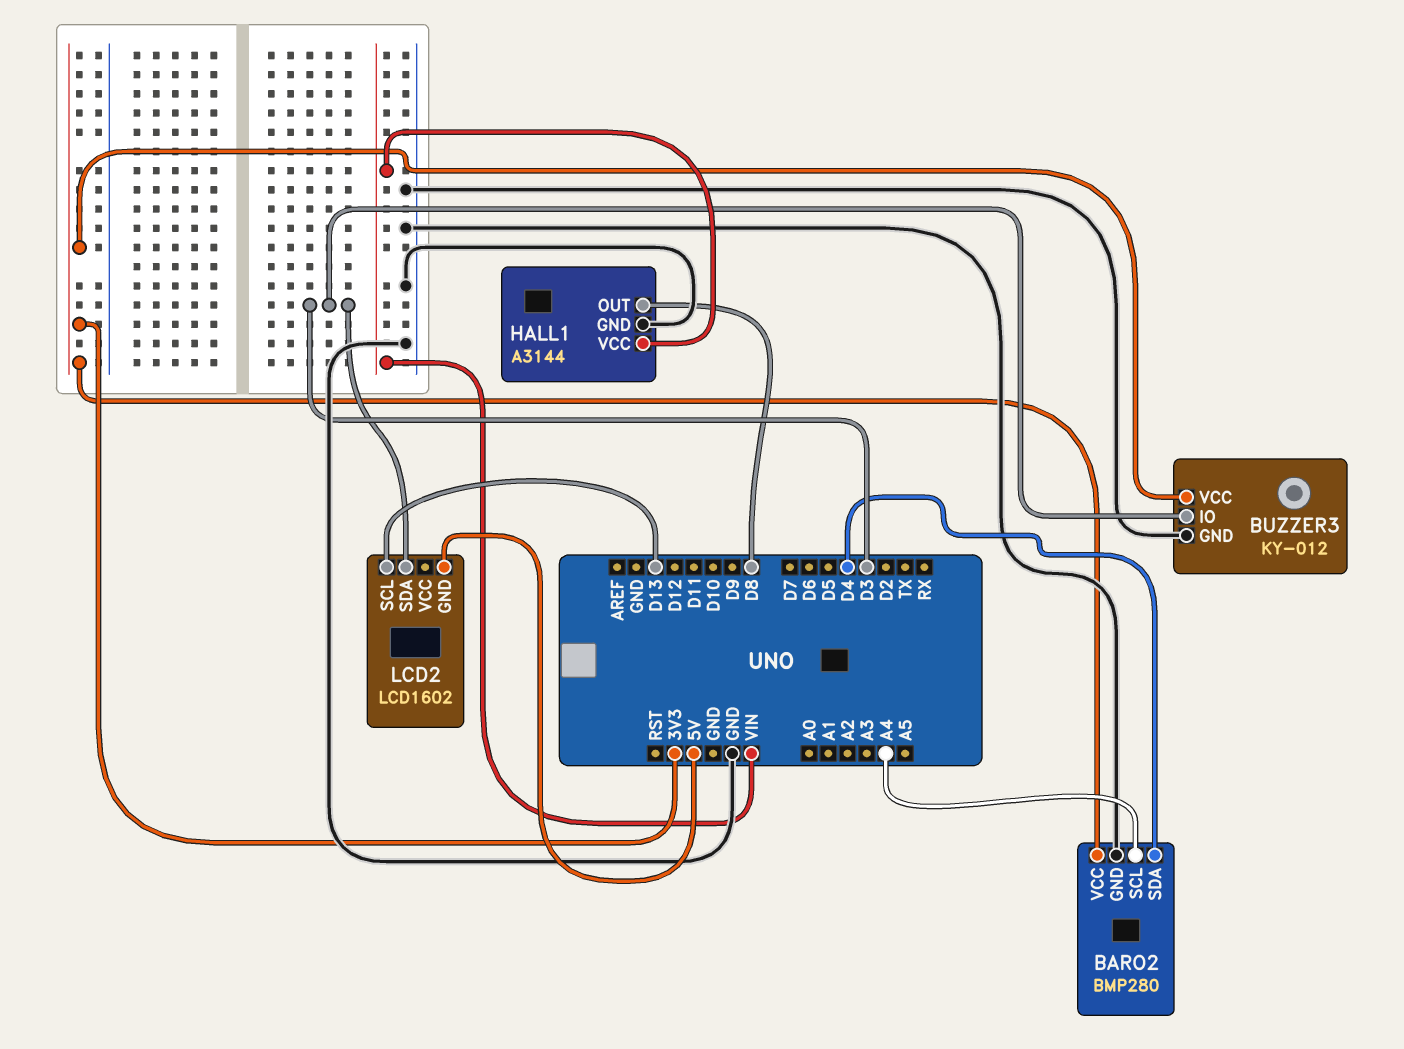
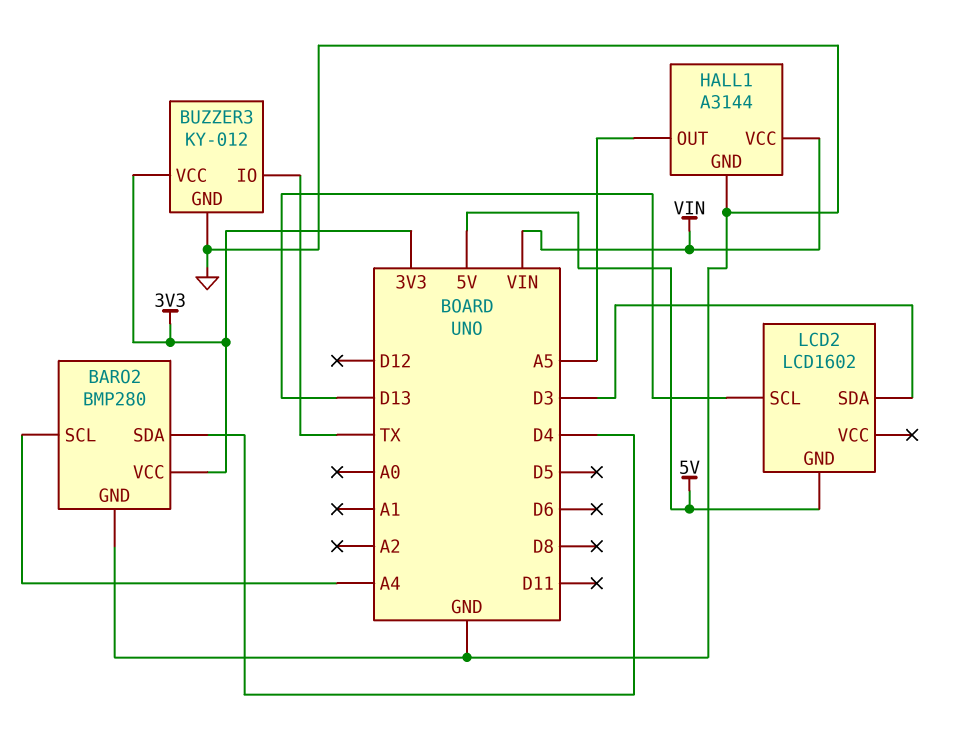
BUZZER3 pin IO: D3 -> TX
HALL1 pin OUT: D8 -> A5

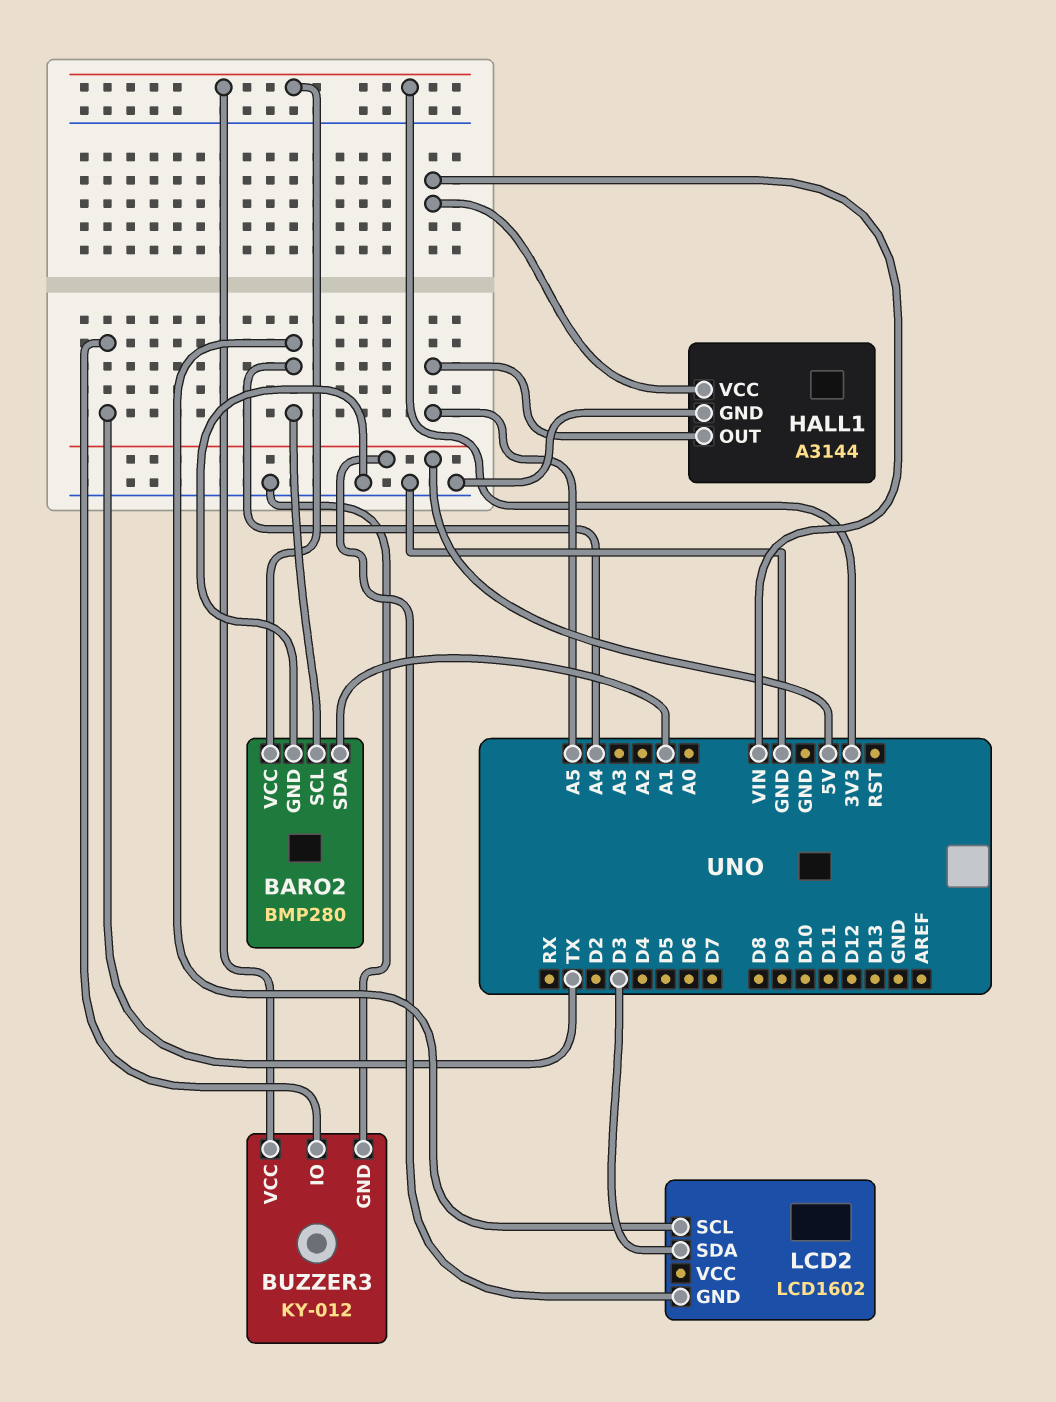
BARO2 pin SDA: D4 -> A1
LCD2 pin SCL: D13 -> A4

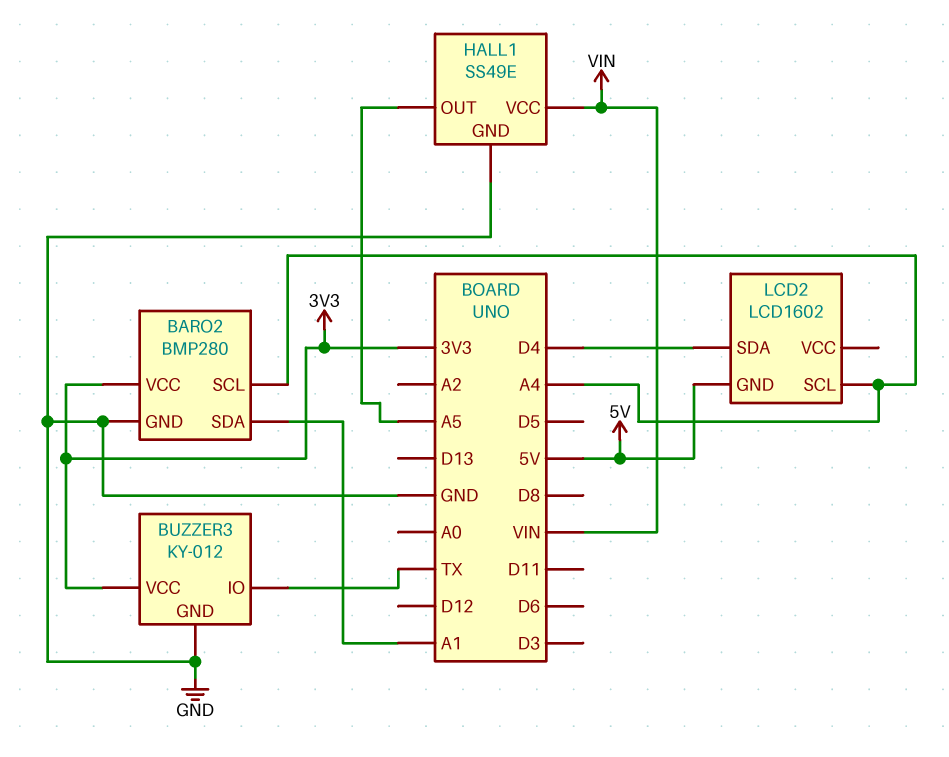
HALL1: A3144 -> SS49E
LCD2 pin SDA: D3 -> D4

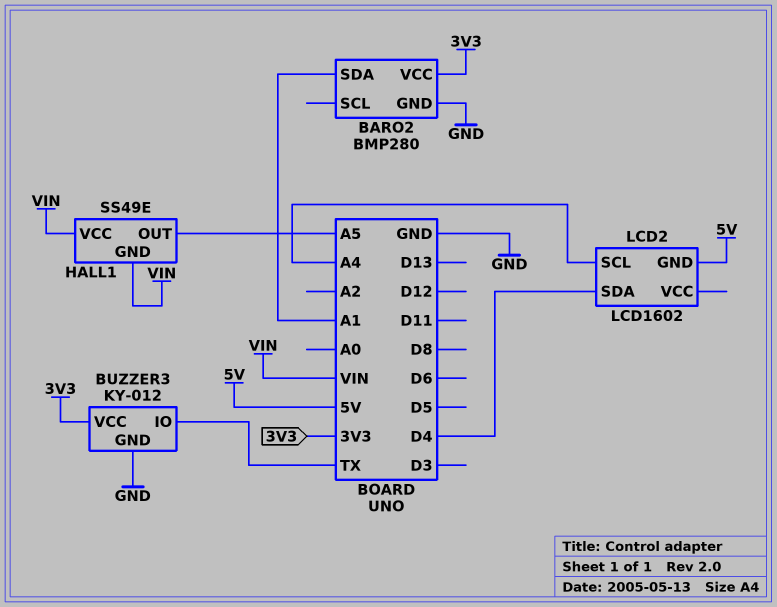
BARO2 pin SCL: A4 -> none
HALL1 pin GND: GND -> VIN

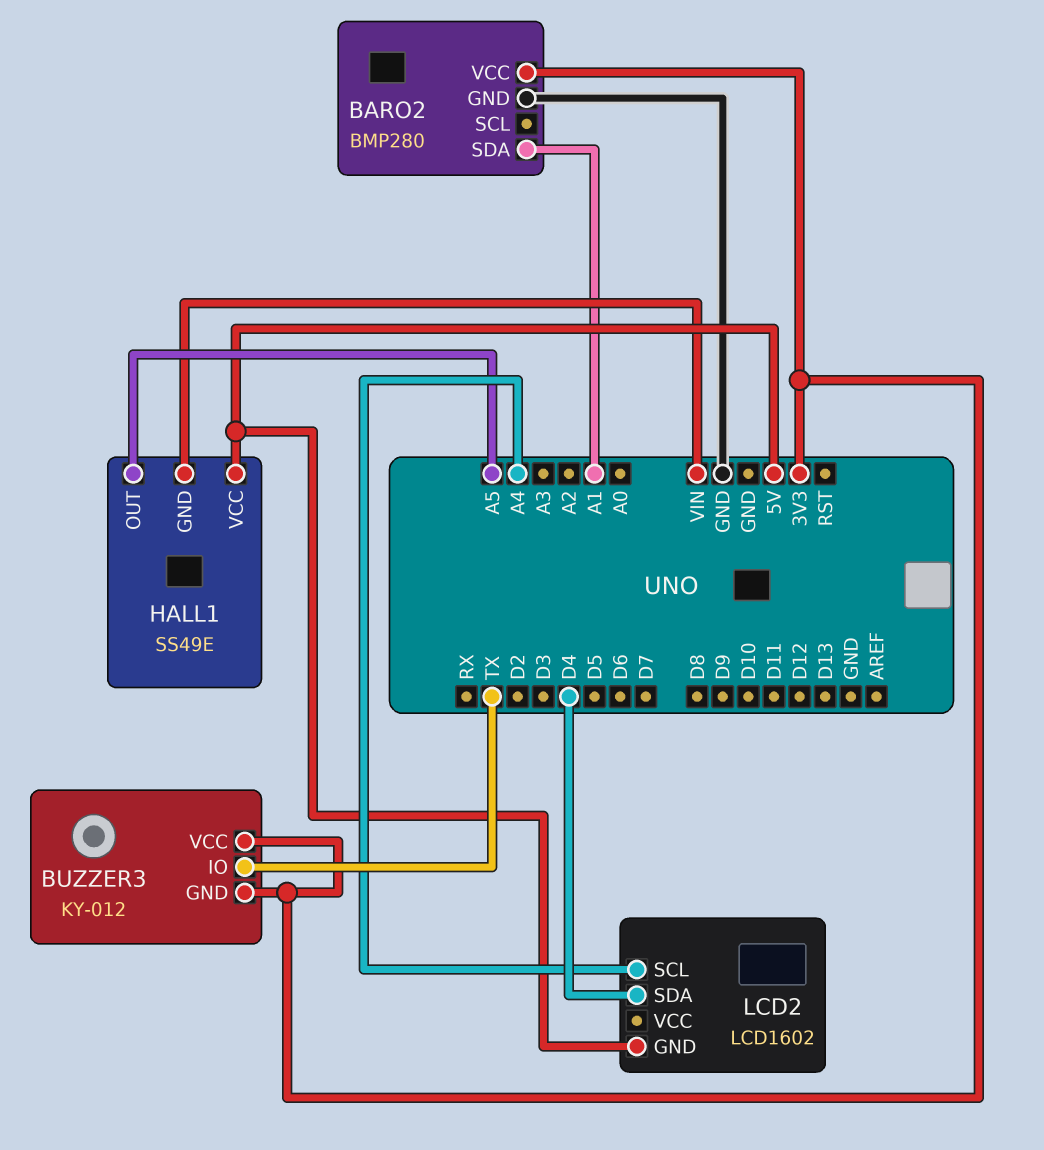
BUZZER3 pin GND: GND -> 3V3
HALL1 pin VCC: VIN -> 5V

